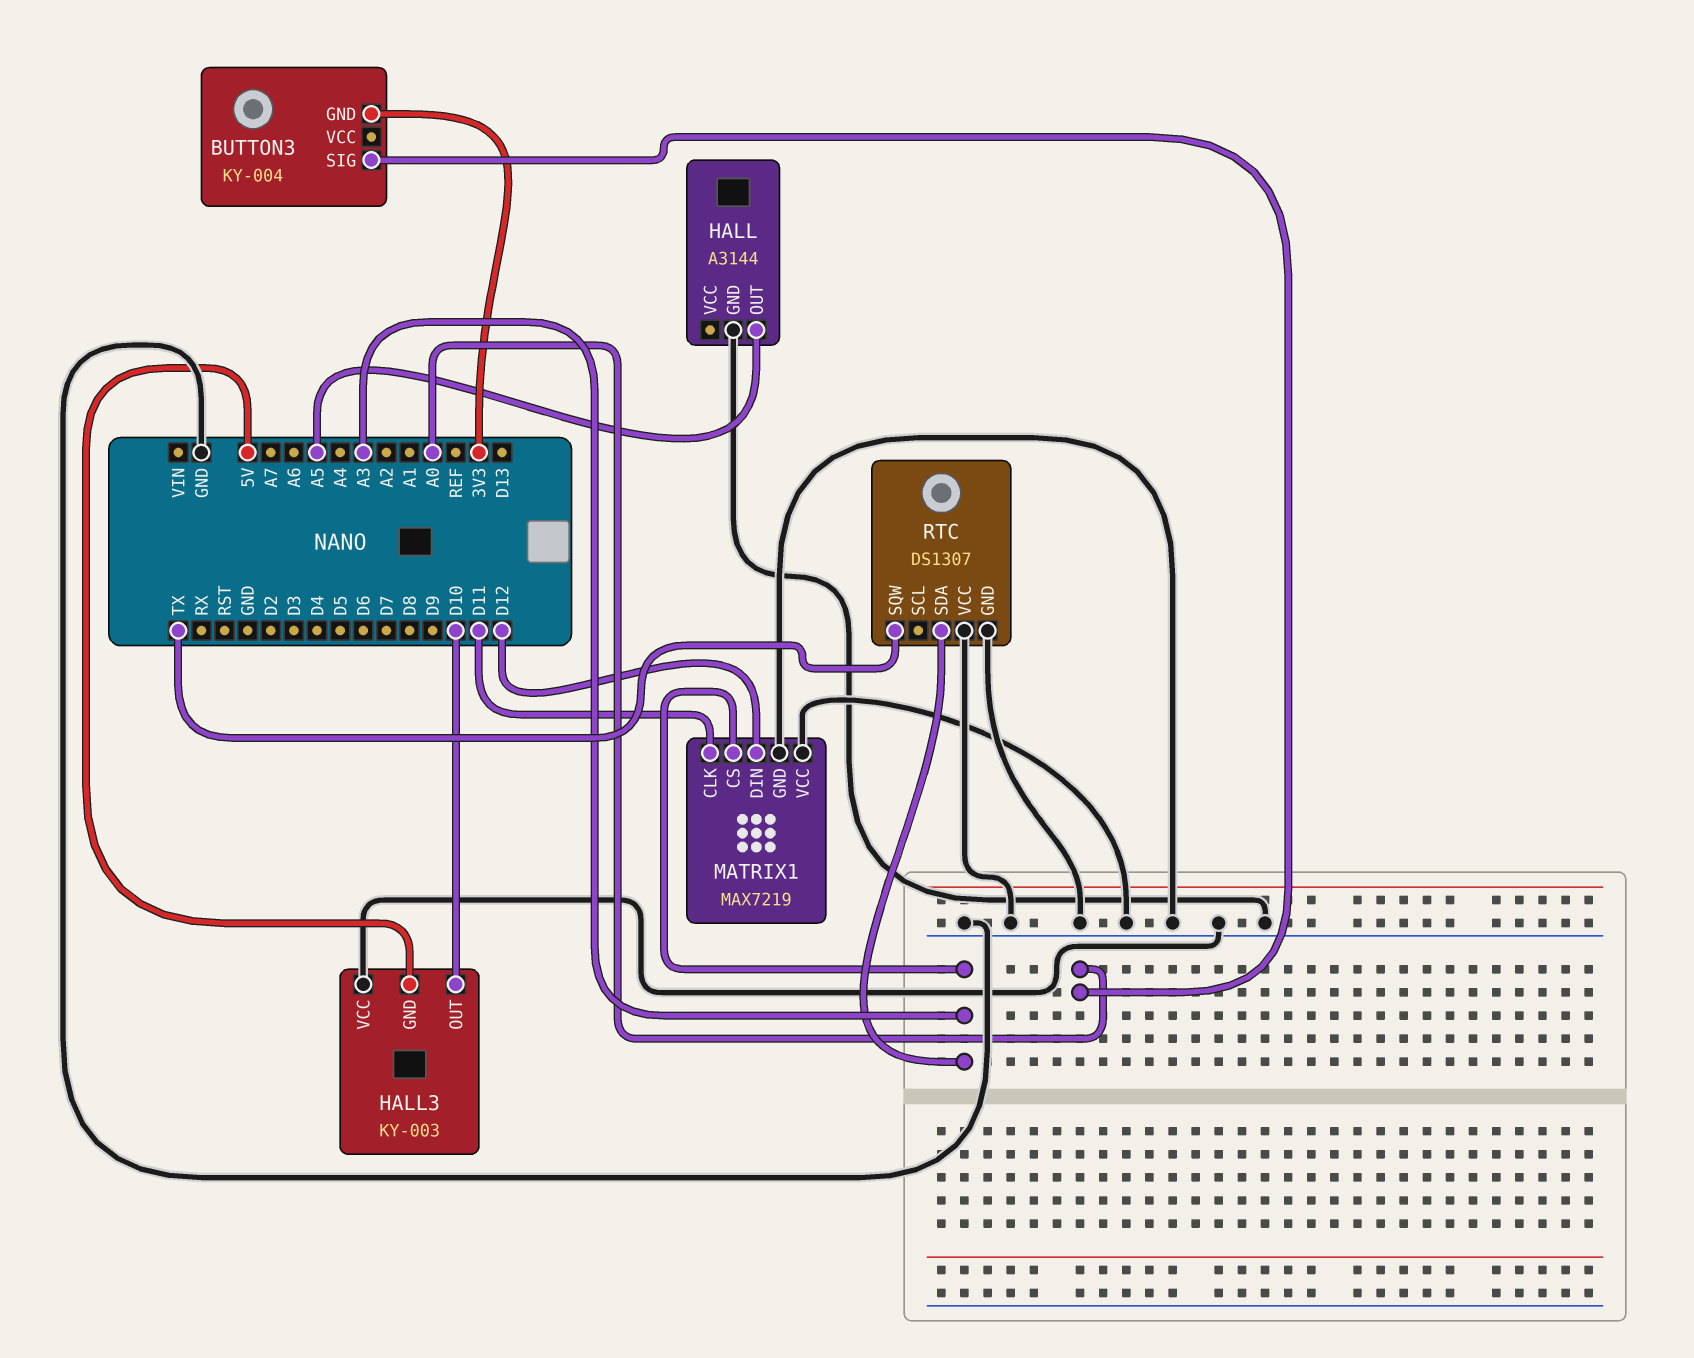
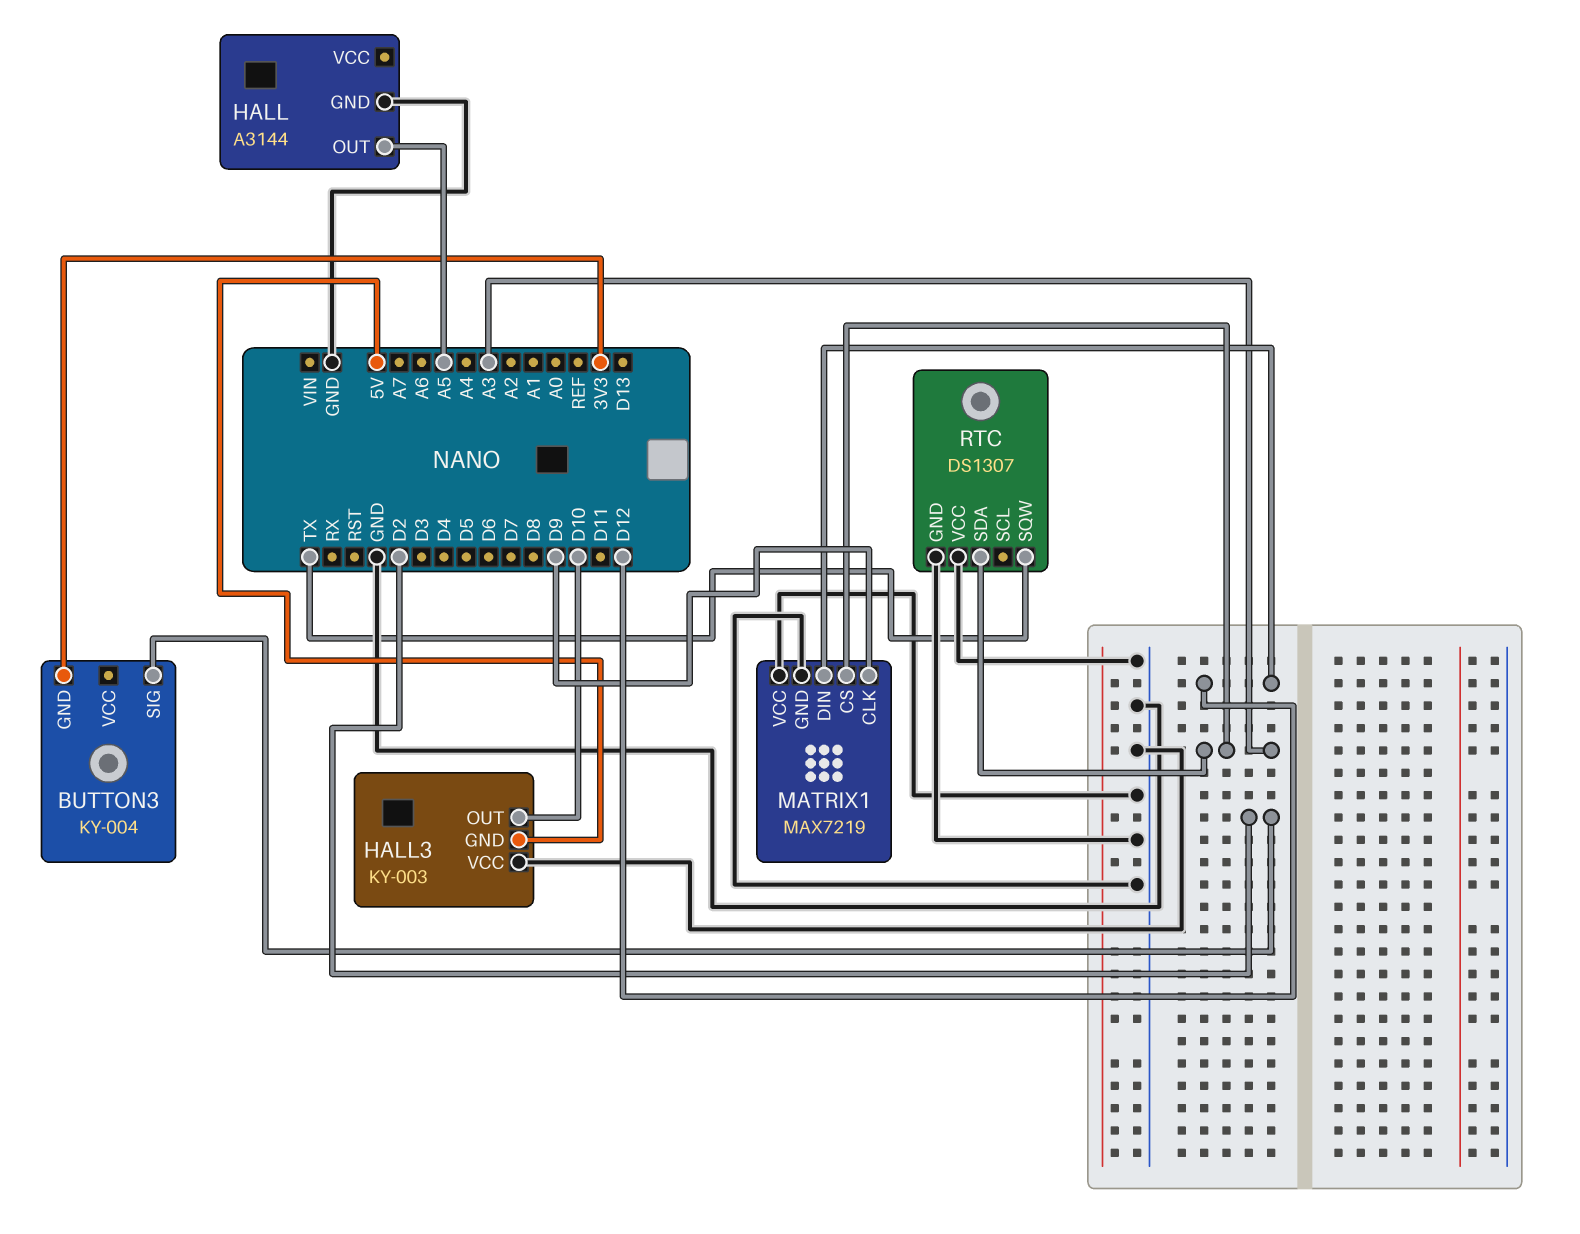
BUTTON3 pin SIG: A0 -> D2
MATRIX1 pin CLK: D11 -> D9

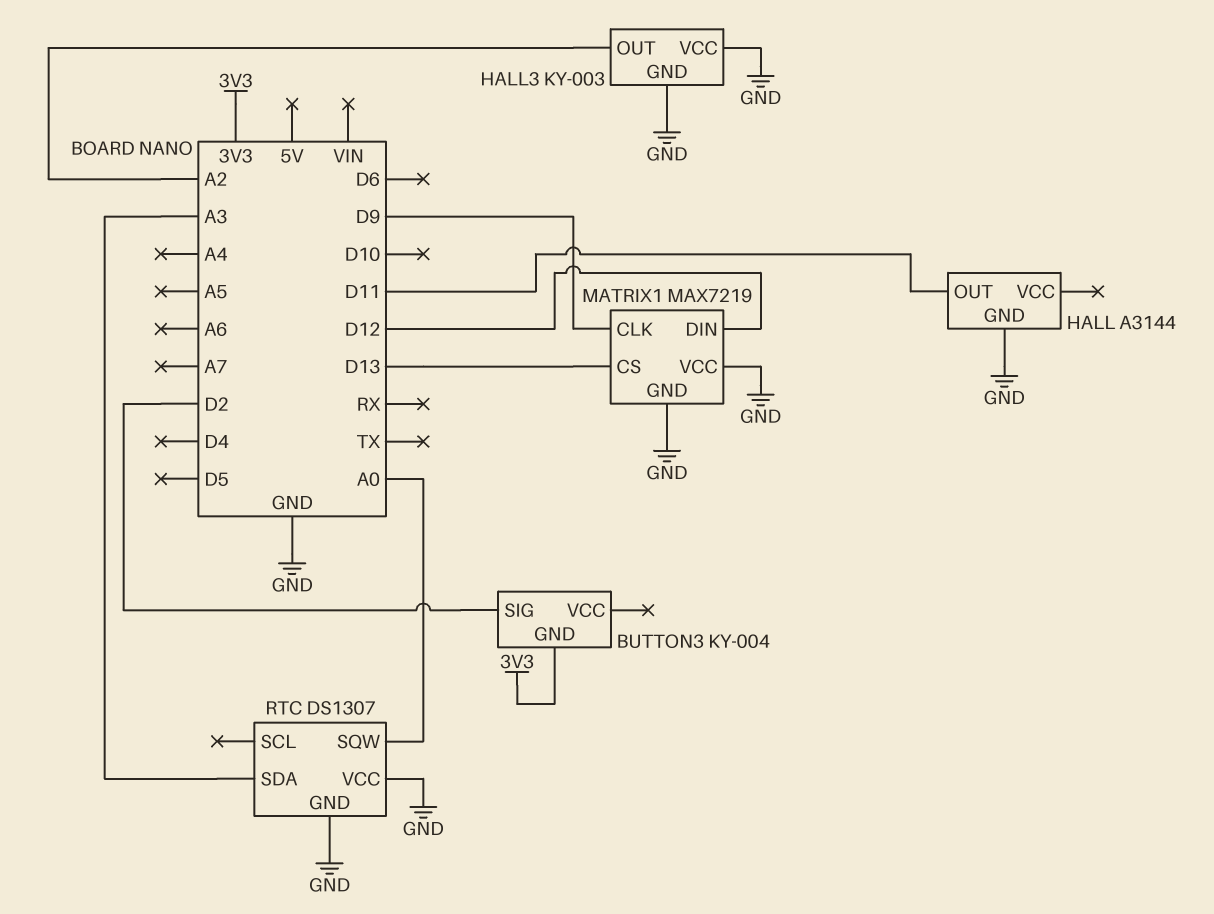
HALL pin OUT: A5 -> D11
HALL3 pin GND: 5V -> GND
HALL3 pin OUT: D10 -> A2
MATRIX1 pin CS: A3 -> D13
RTC pin SQW: TX -> A0

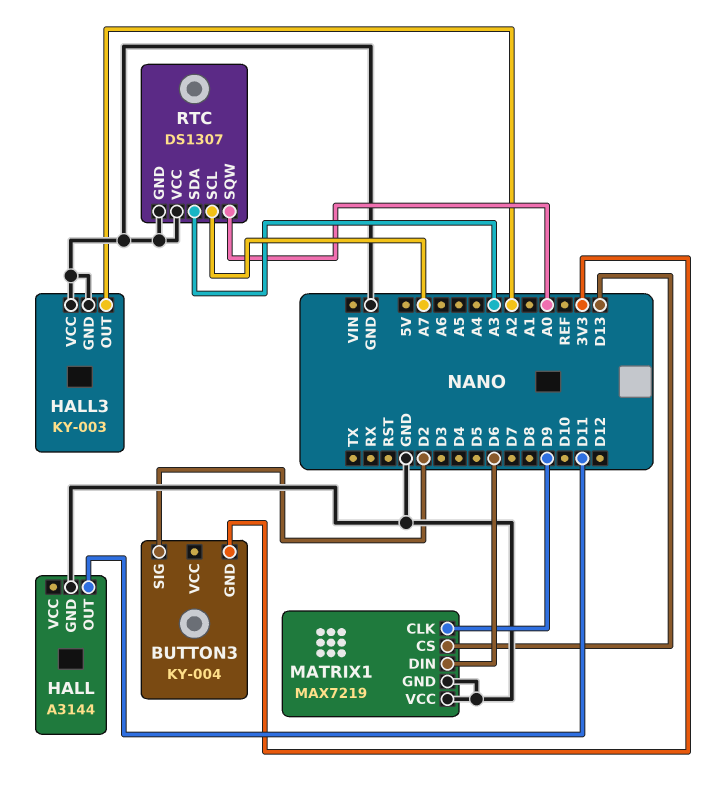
MATRIX1 pin DIN: D12 -> D6
RTC pin SCL: none -> A7

